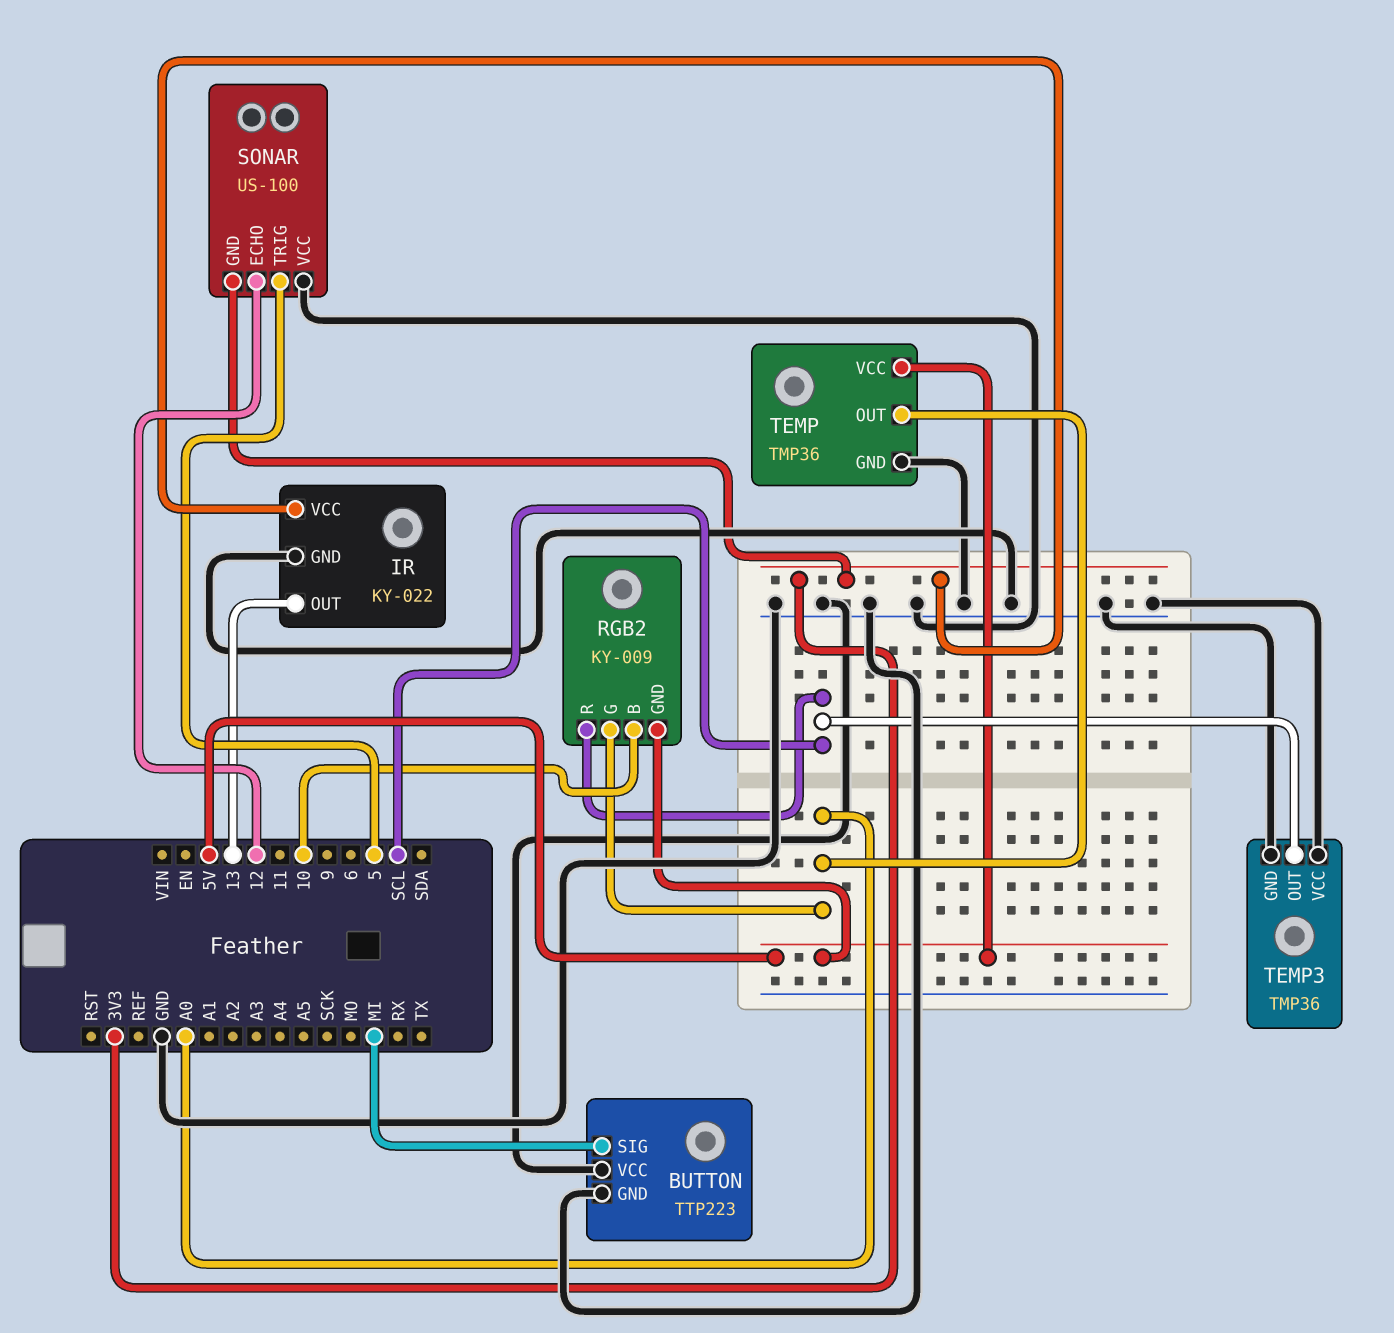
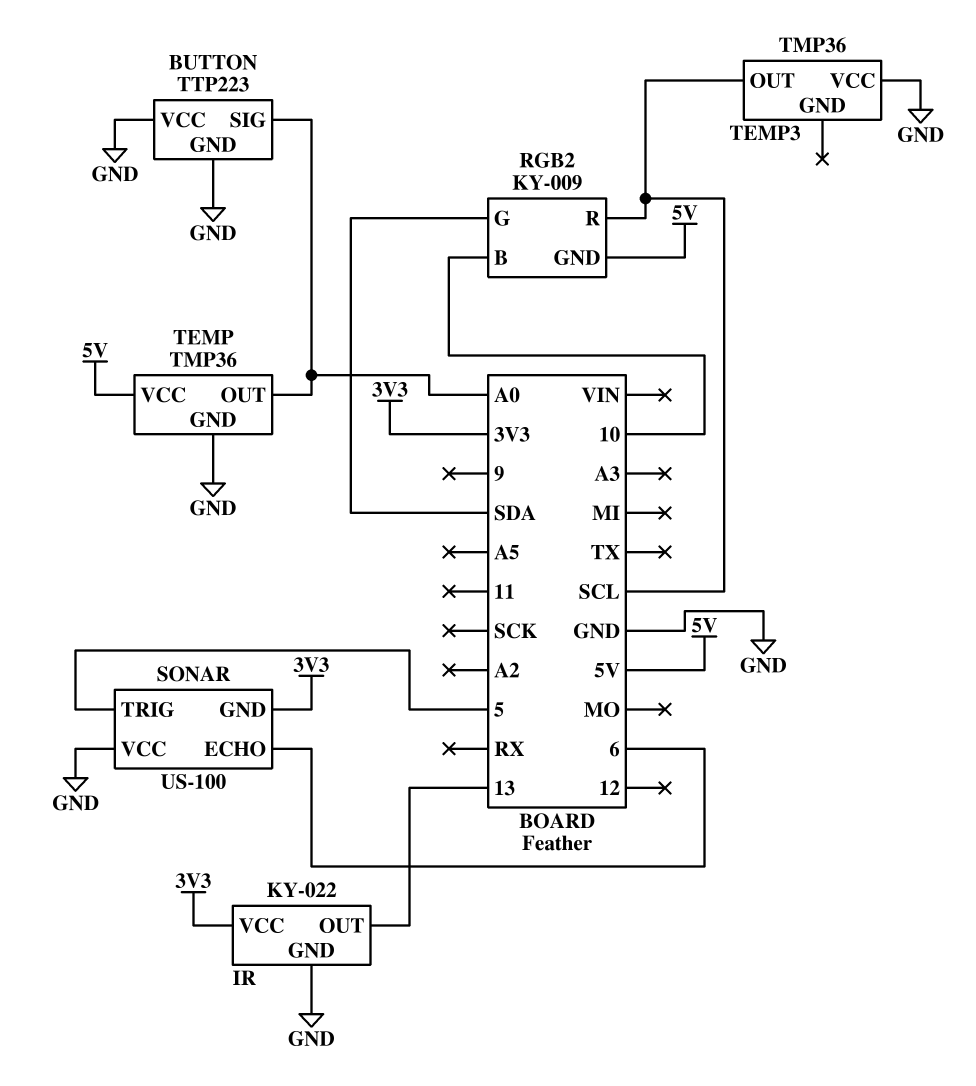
BUTTON pin SIG: MI -> A0
RGB2 pin G: A0 -> SDA
SONAR pin ECHO: 12 -> 6
TEMP3 pin GND: GND -> none

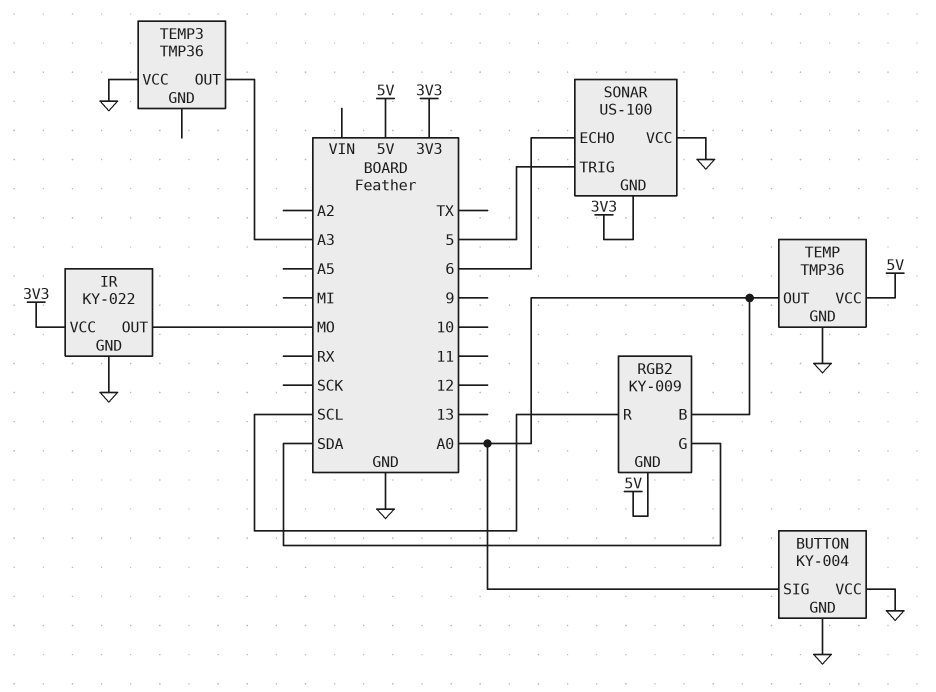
BUTTON: TTP223 -> KY-004
IR pin OUT: 13 -> MO
RGB2 pin B: 10 -> A0
TEMP3 pin OUT: SCL -> A3

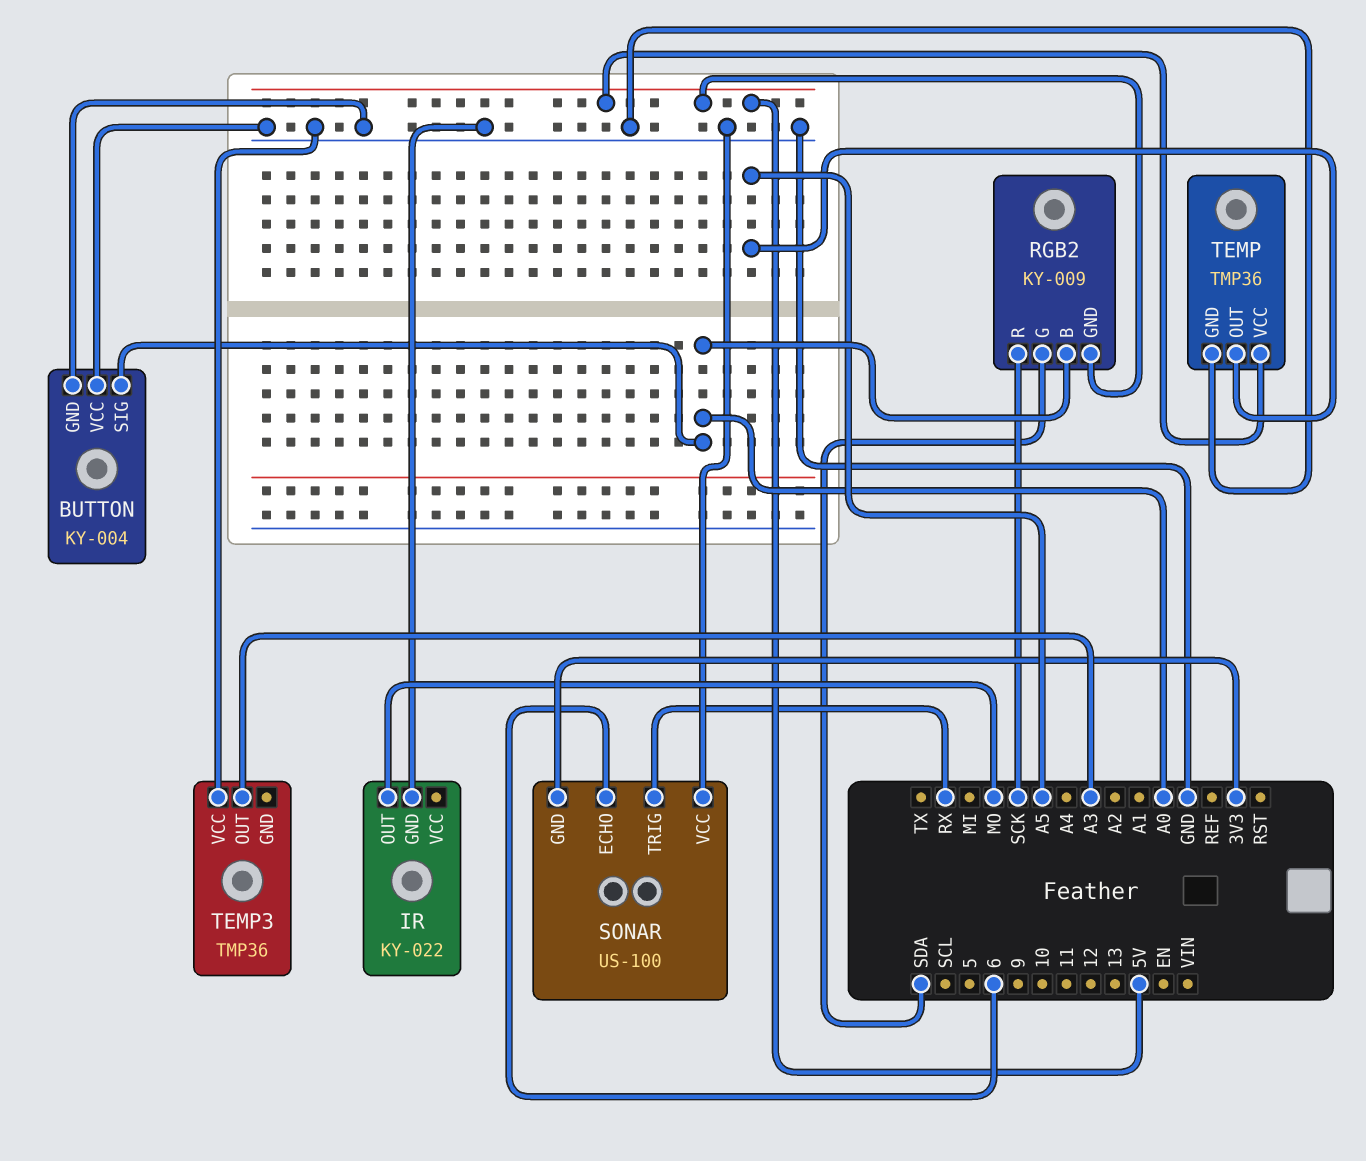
IR pin VCC: 3V3 -> none
RGB2 pin R: SCL -> SCK
SONAR pin TRIG: 5 -> RX
TEMP pin OUT: A0 -> A5

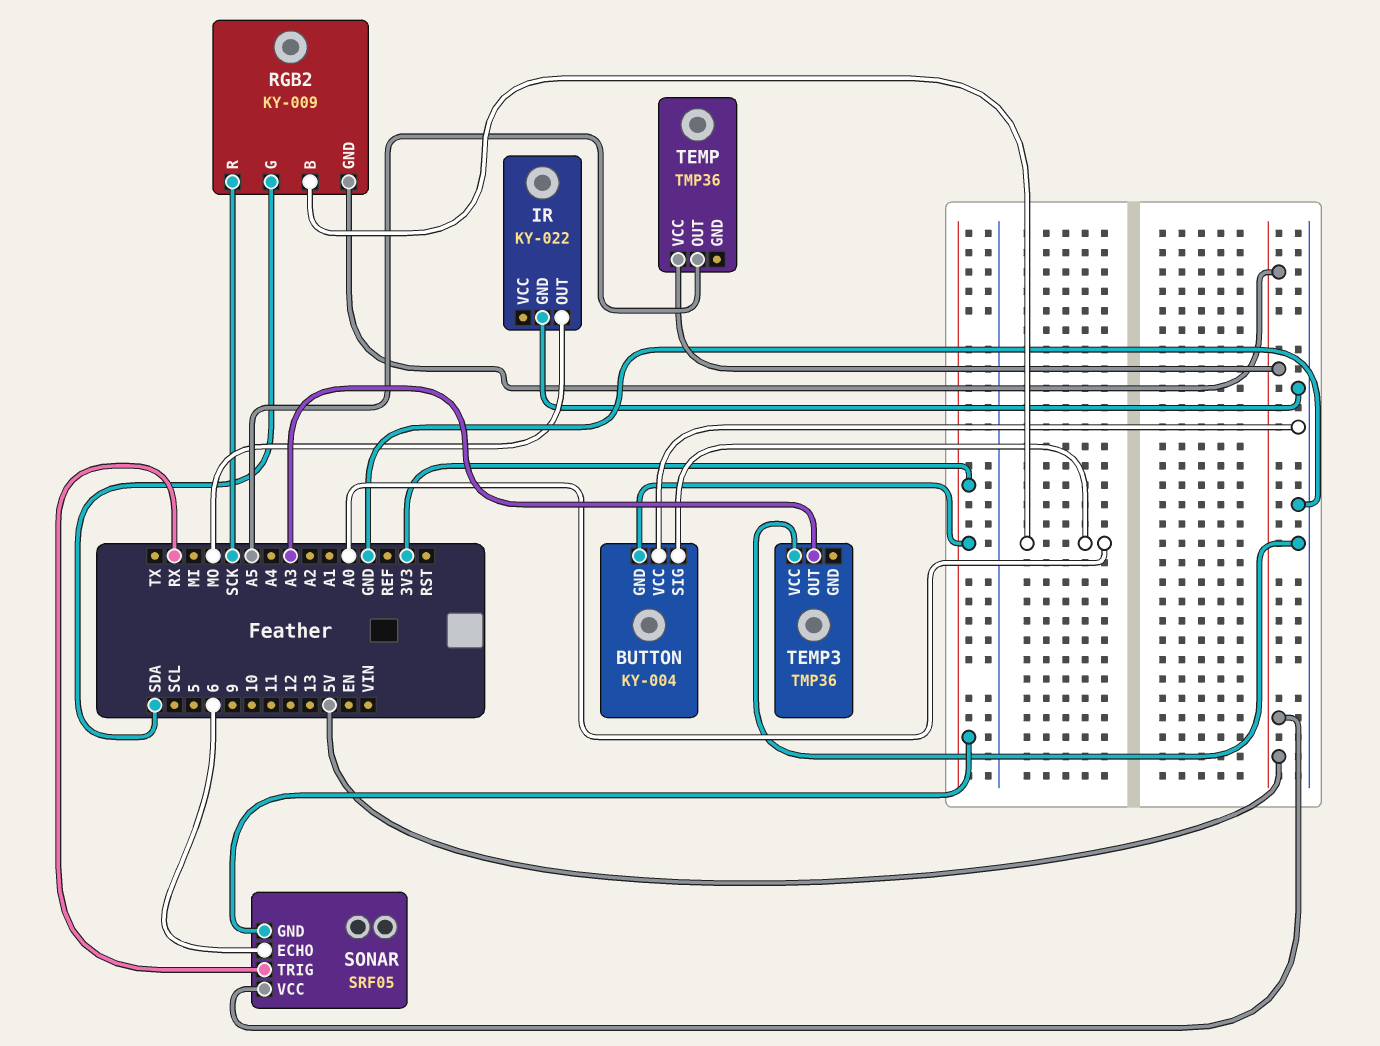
BUTTON pin GND: GND -> 3V3
SONAR: US-100 -> SRF05
SONAR pin VCC: GND -> 5V
TEMP pin GND: GND -> none

